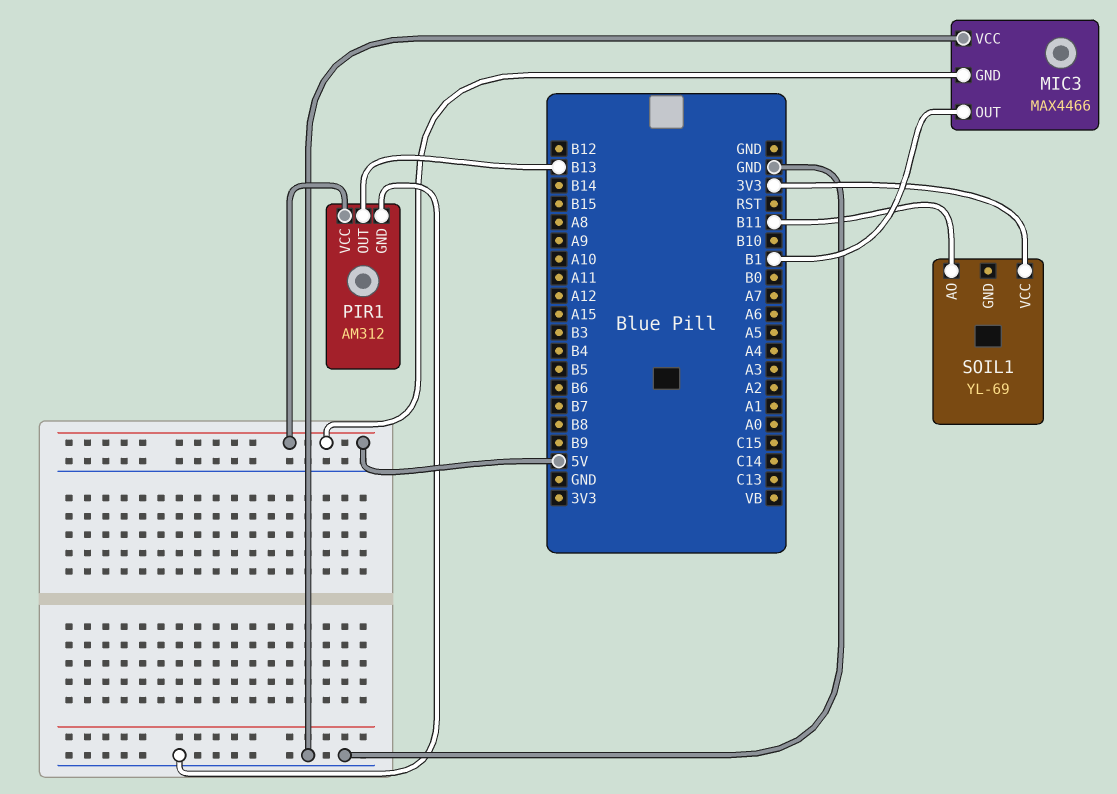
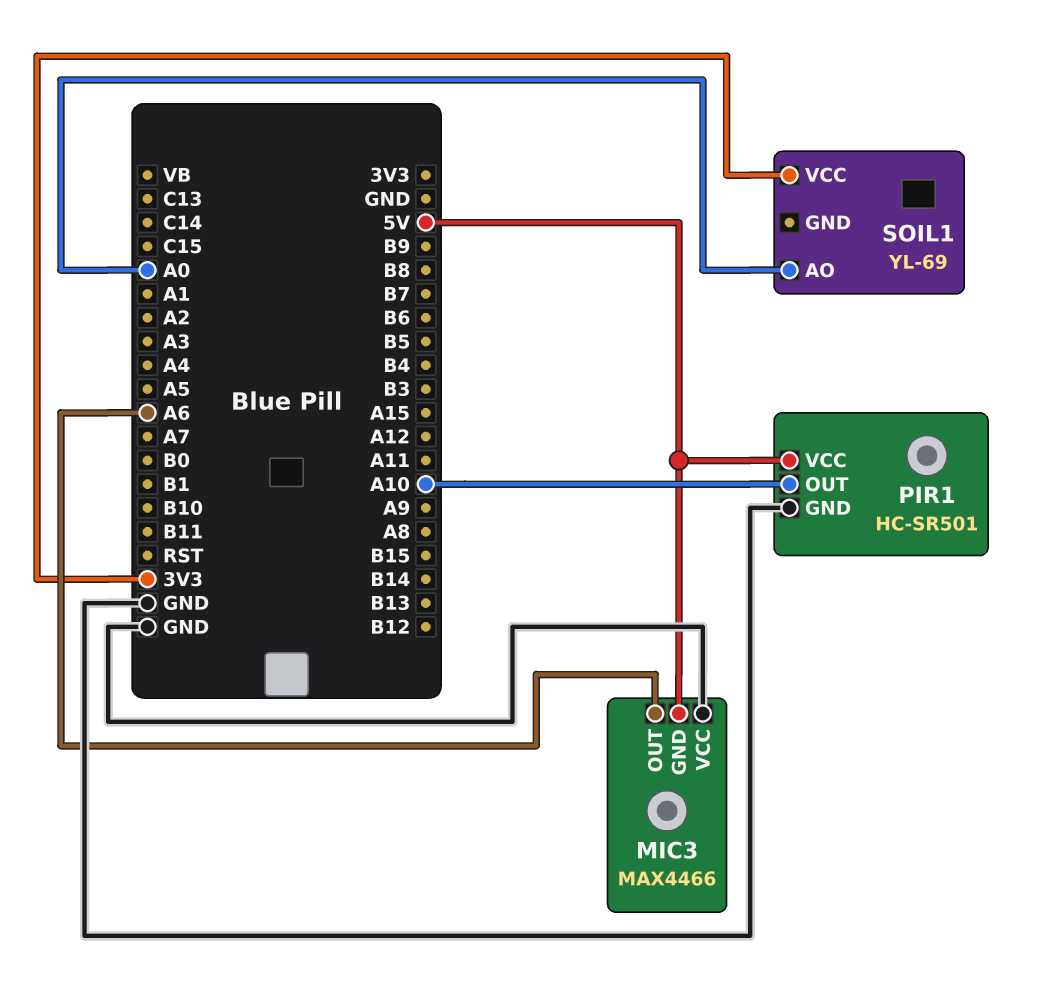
MIC3 pin OUT: B1 -> A6
PIR1: AM312 -> HC-SR501
PIR1 pin OUT: B13 -> A10
SOIL1 pin AO: B11 -> A0

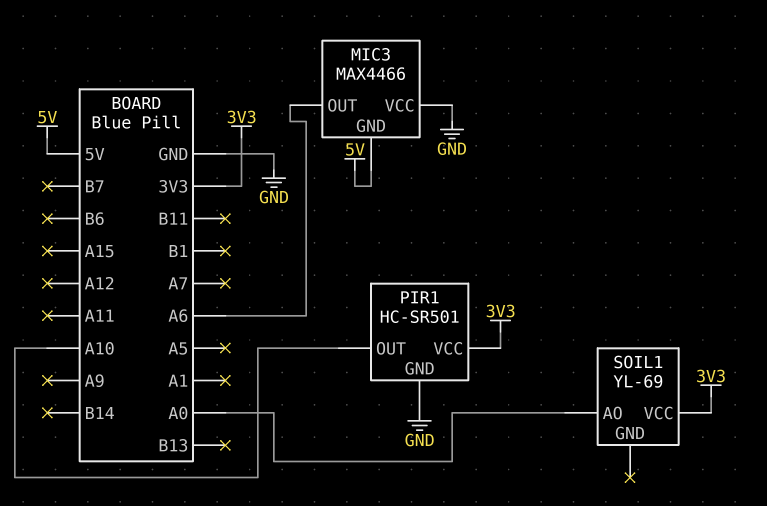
PIR1 pin VCC: 5V -> 3V3

